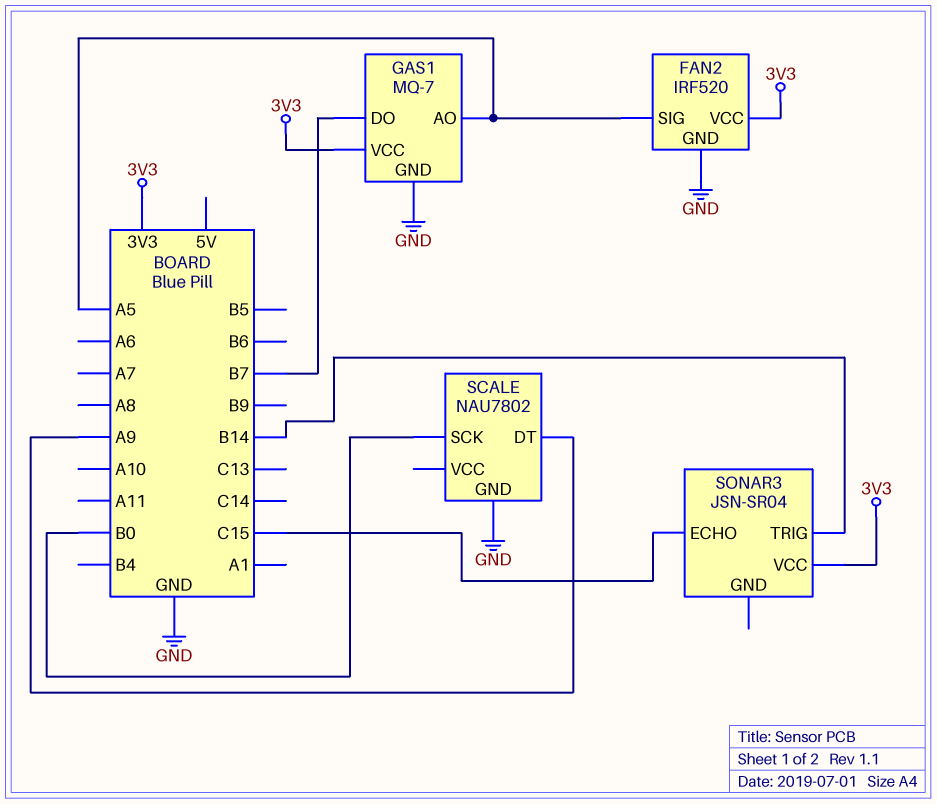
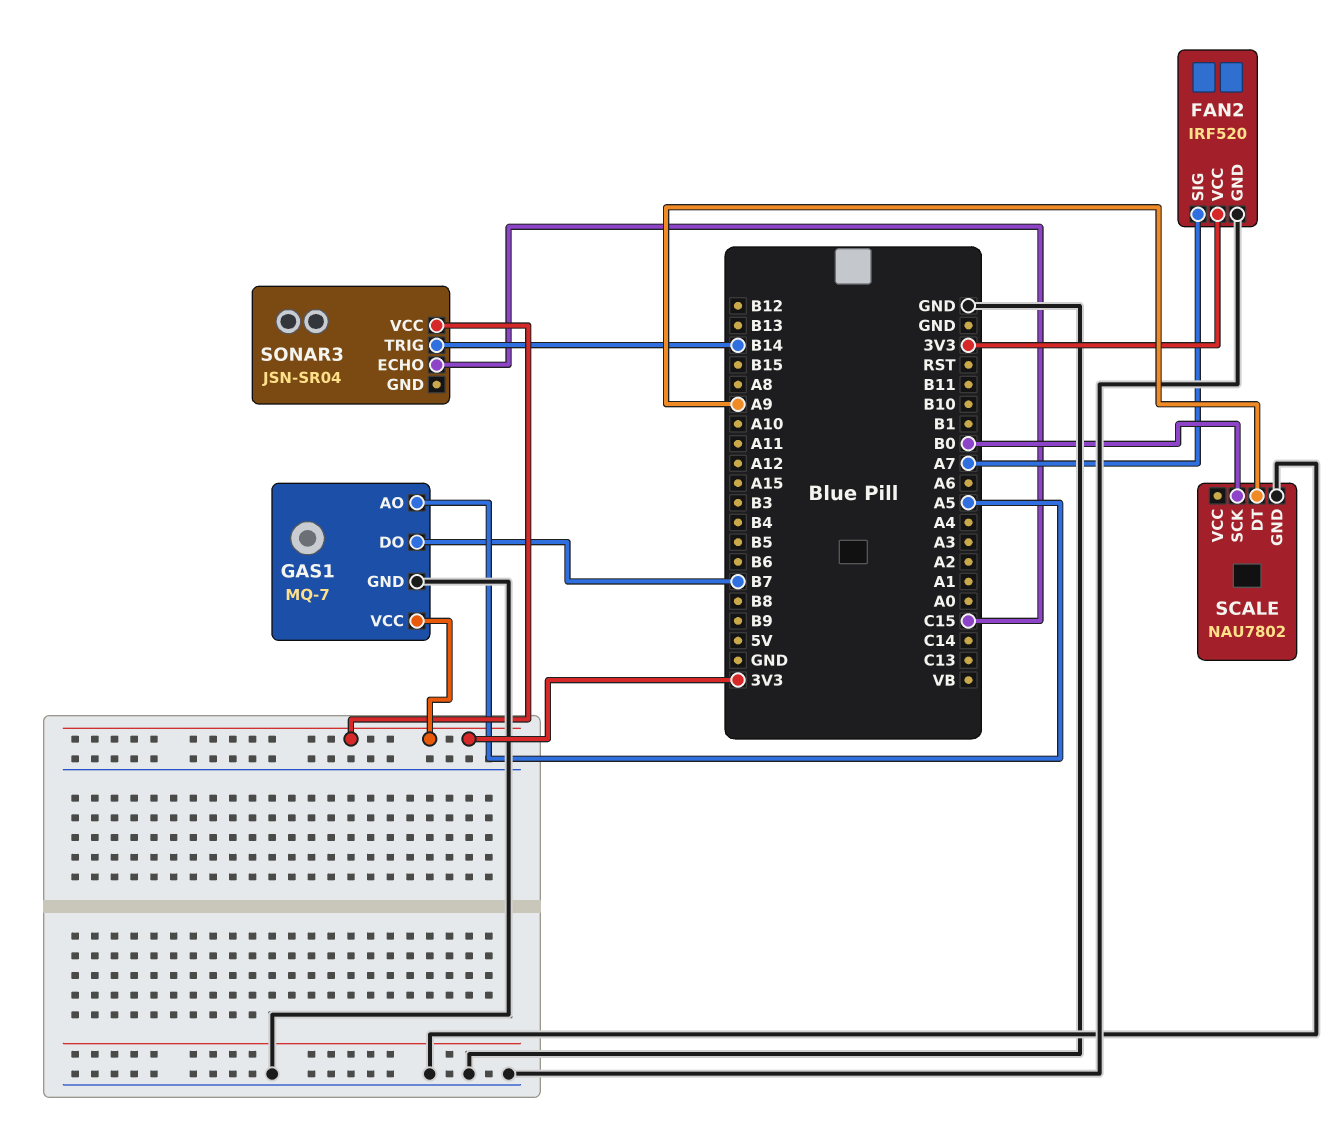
FAN2 pin SIG: A5 -> A7

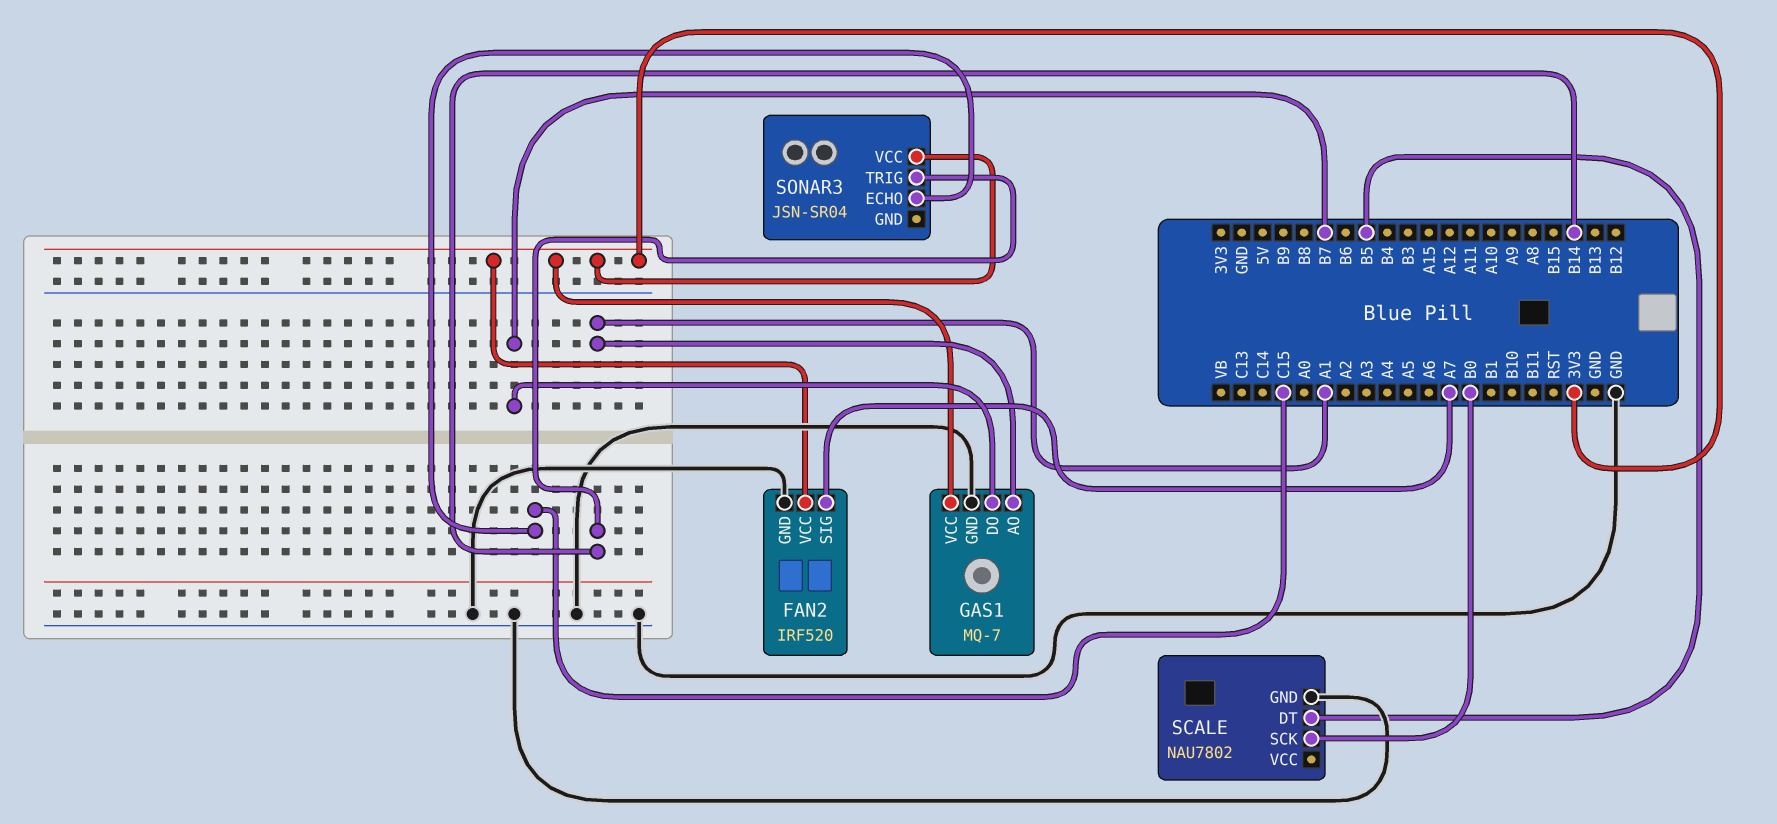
GAS1 pin AO: A5 -> A1
SCALE pin DT: A9 -> B5

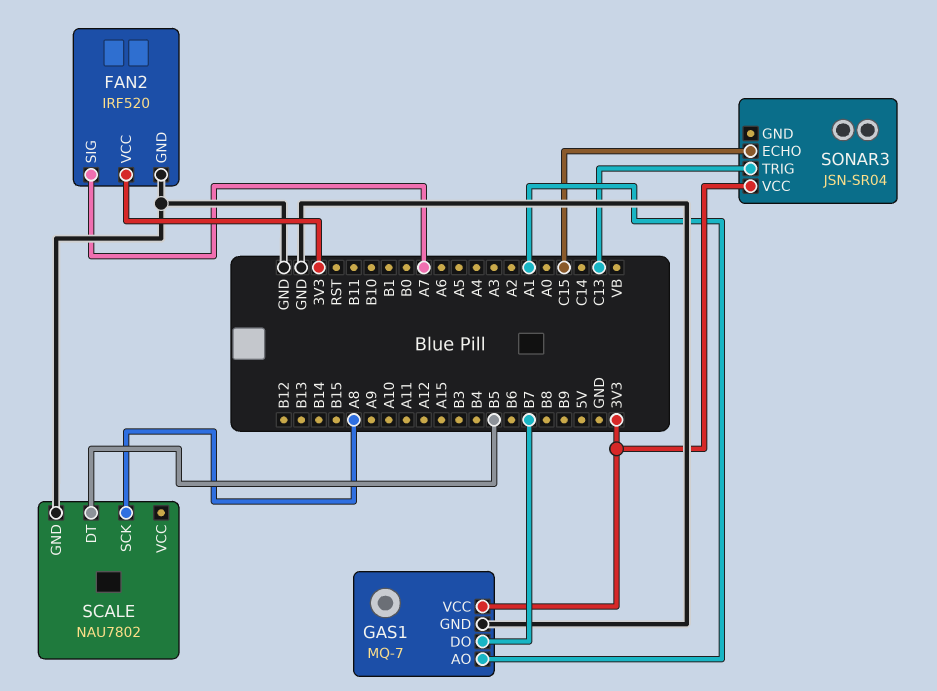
SCALE pin SCK: B0 -> A8
SONAR3 pin TRIG: B14 -> C13

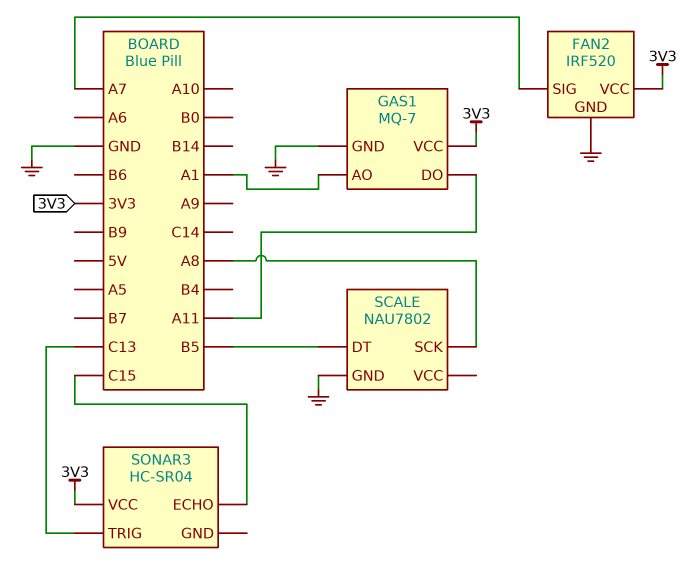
GAS1 pin DO: B7 -> A11
SONAR3: JSN-SR04 -> HC-SR04

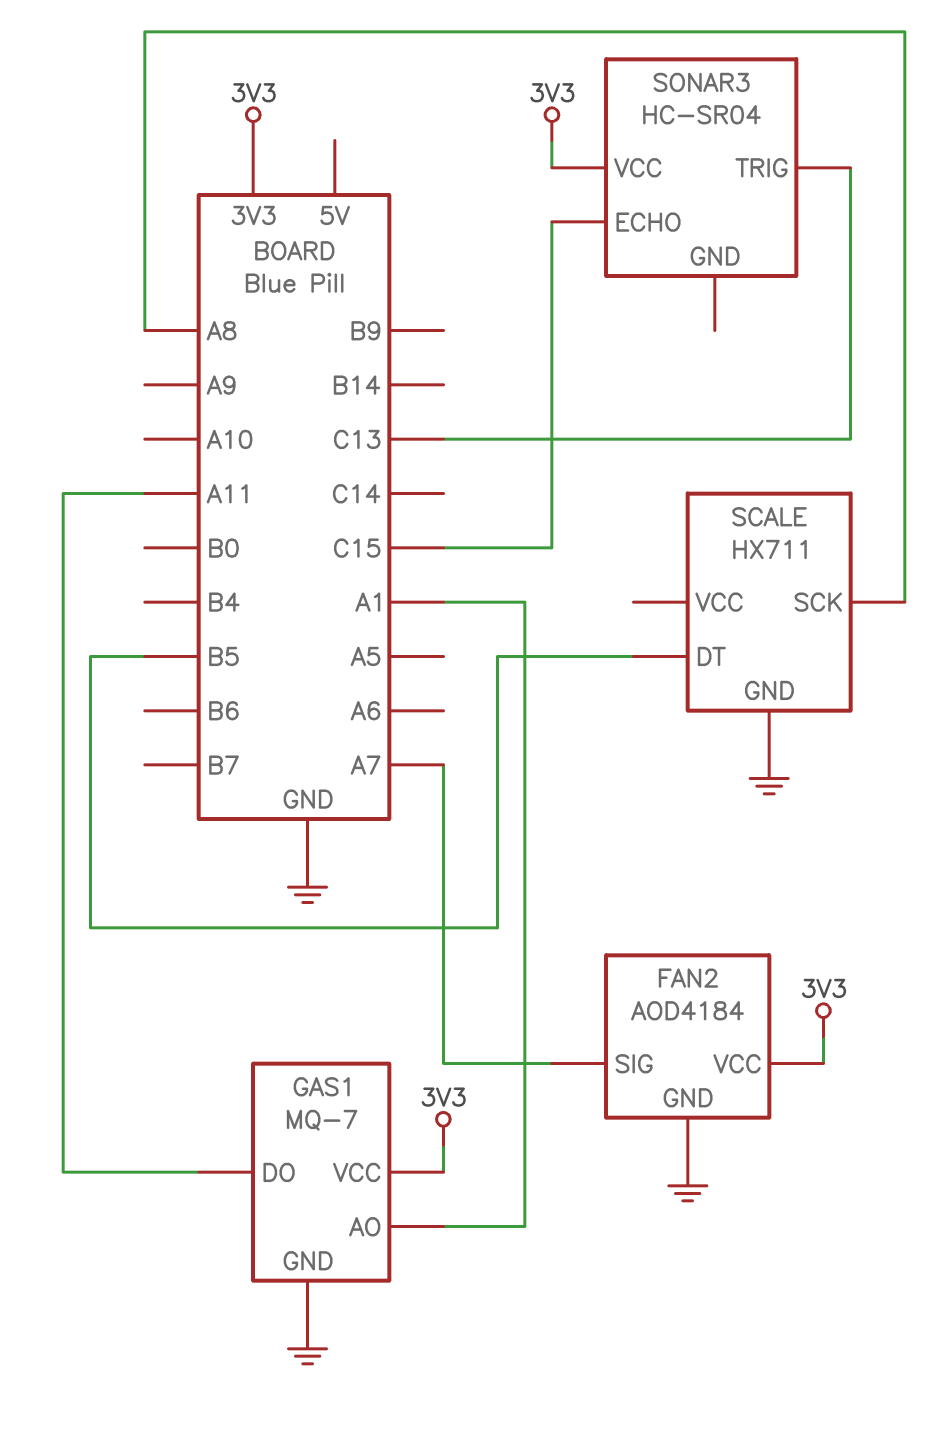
FAN2: IRF520 -> AOD4184
SCALE: NAU7802 -> HX711

